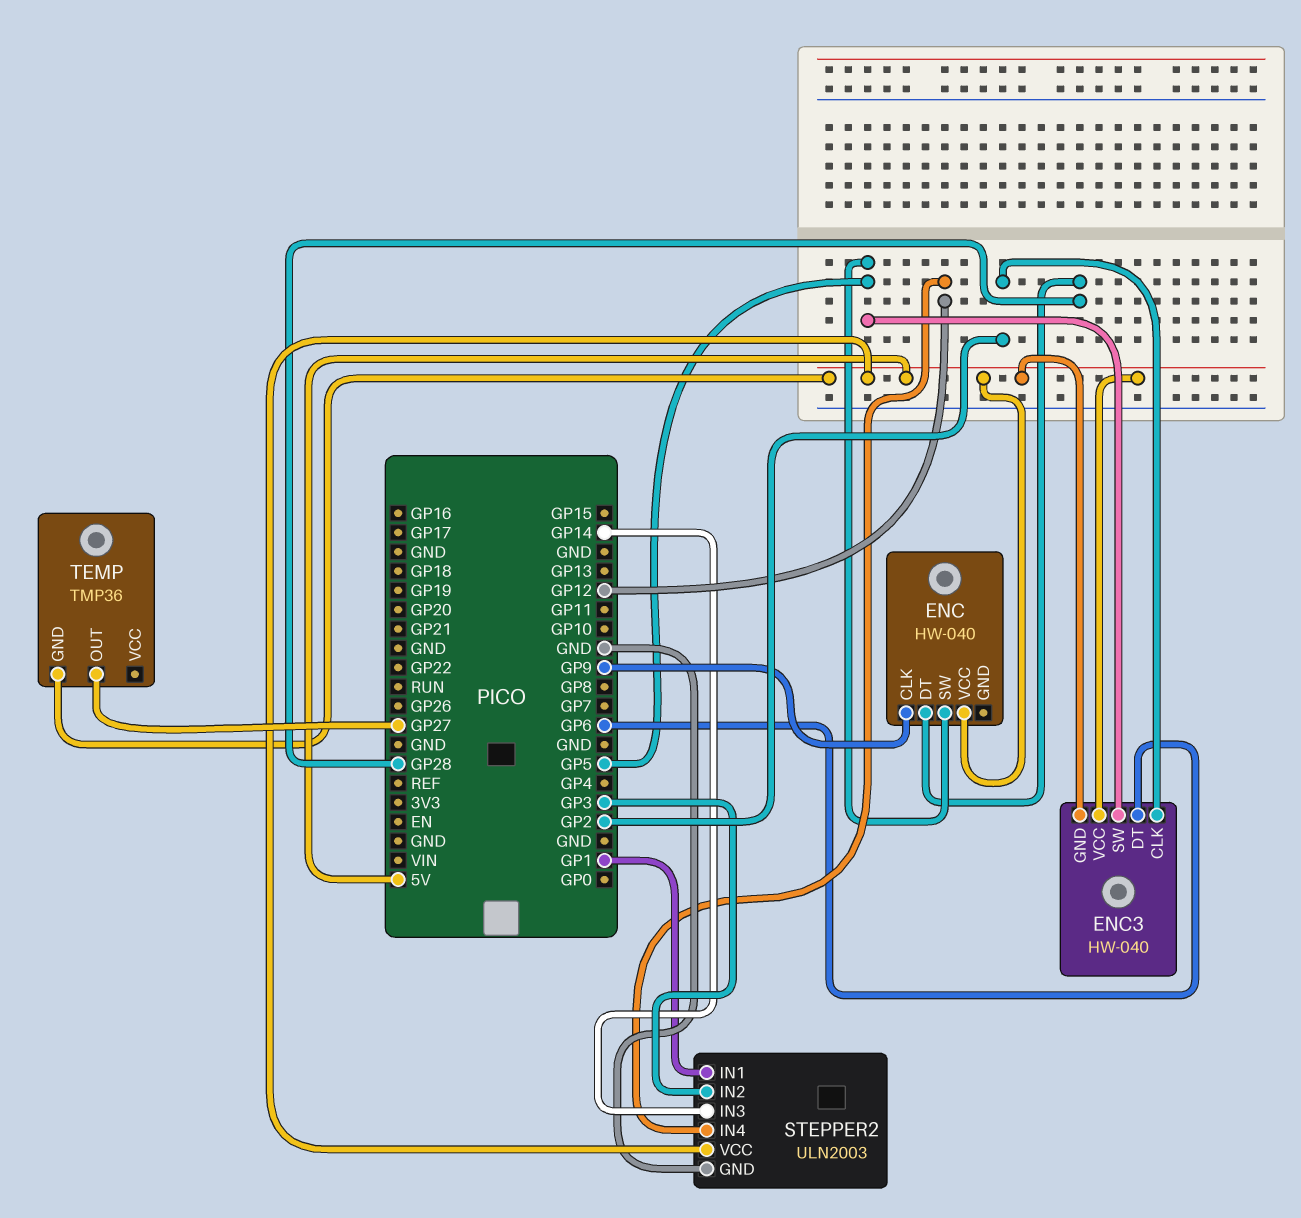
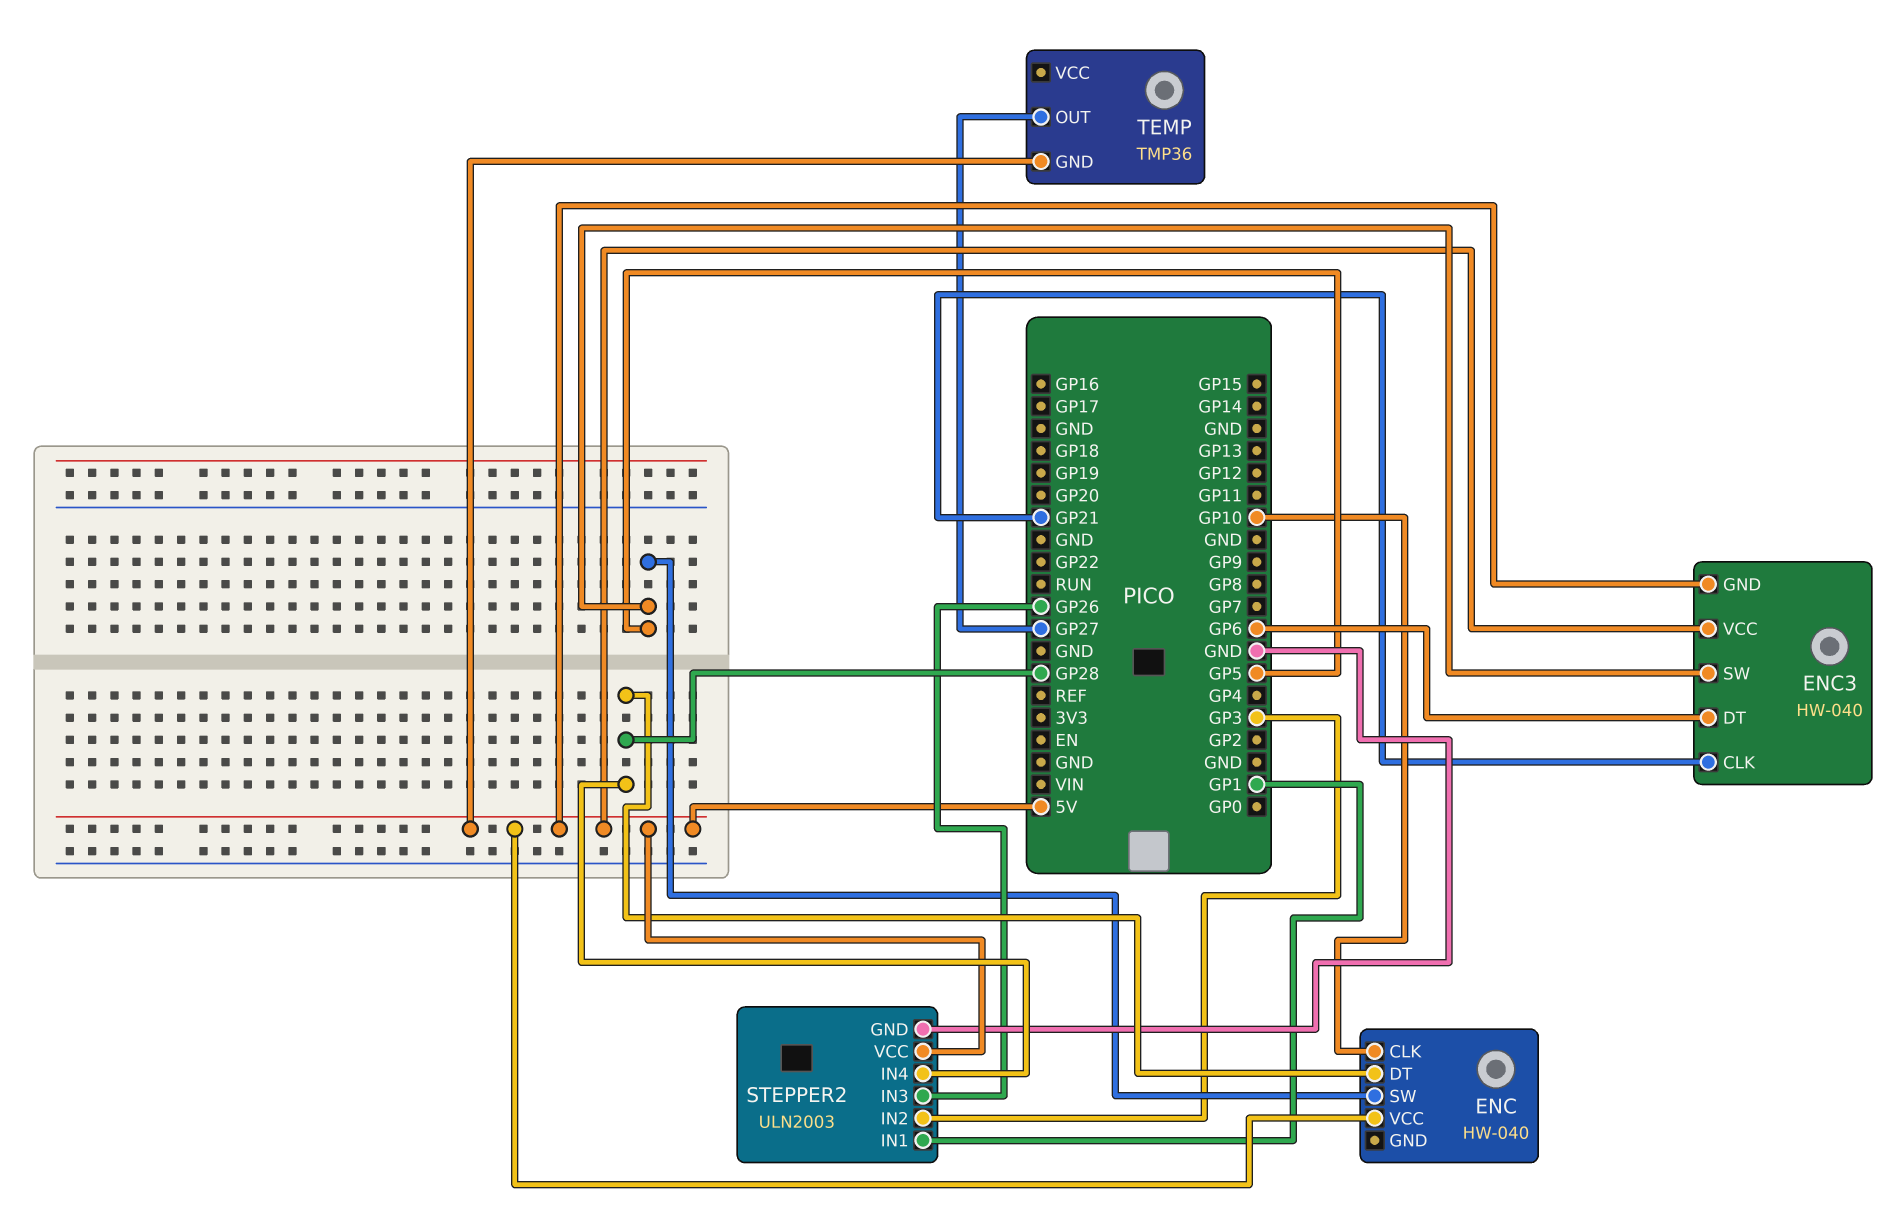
ENC pin CLK: GP9 -> GP10
ENC3 pin CLK: GP2 -> GP21
STEPPER2 pin IN3: GP14 -> GP26
STEPPER2 pin IN4: GP12 -> GP28

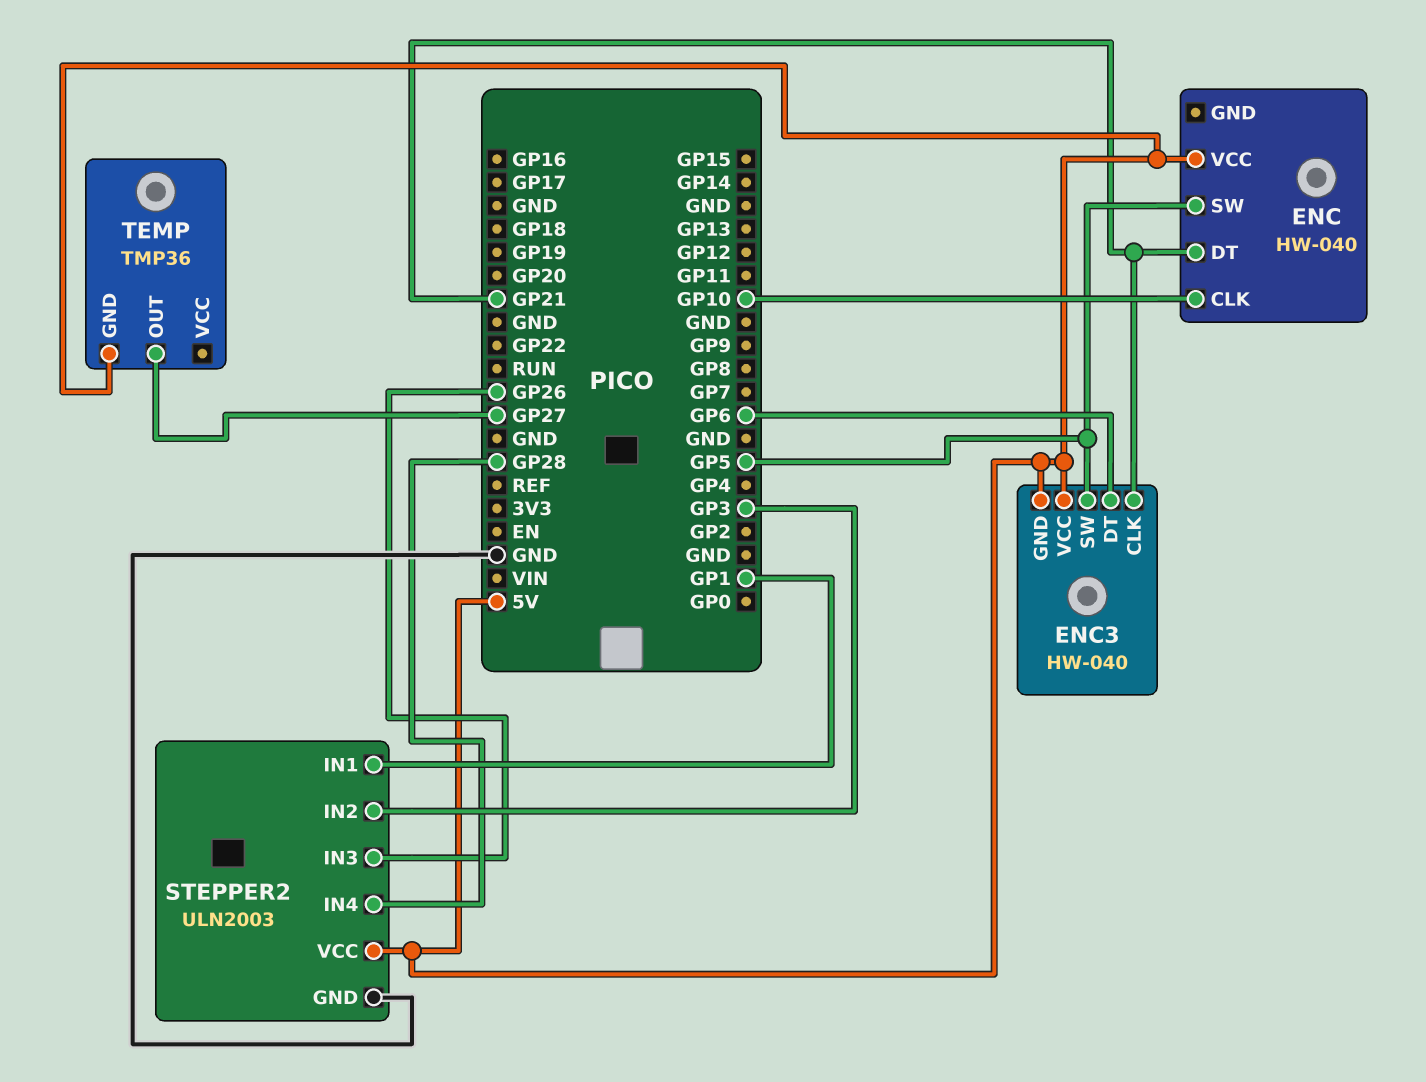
ENC pin DT: GP28 -> GP21

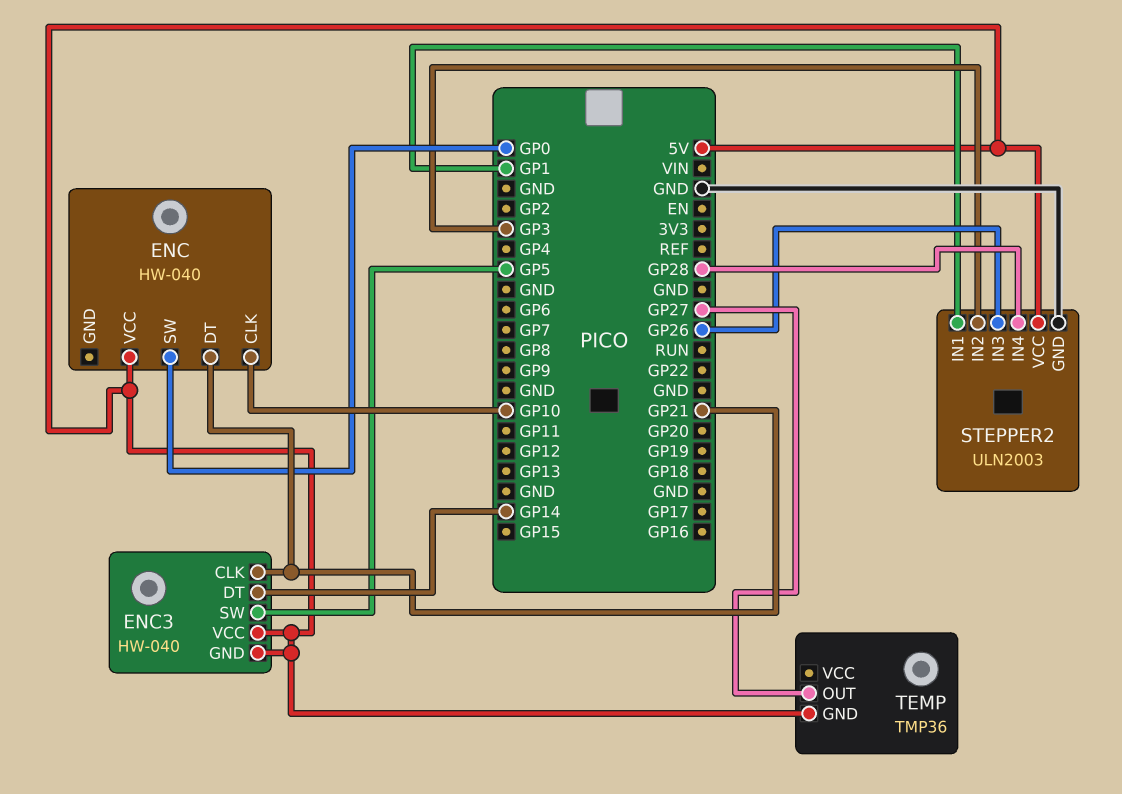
ENC pin SW: GP5 -> GP0
ENC3 pin DT: GP6 -> GP14

